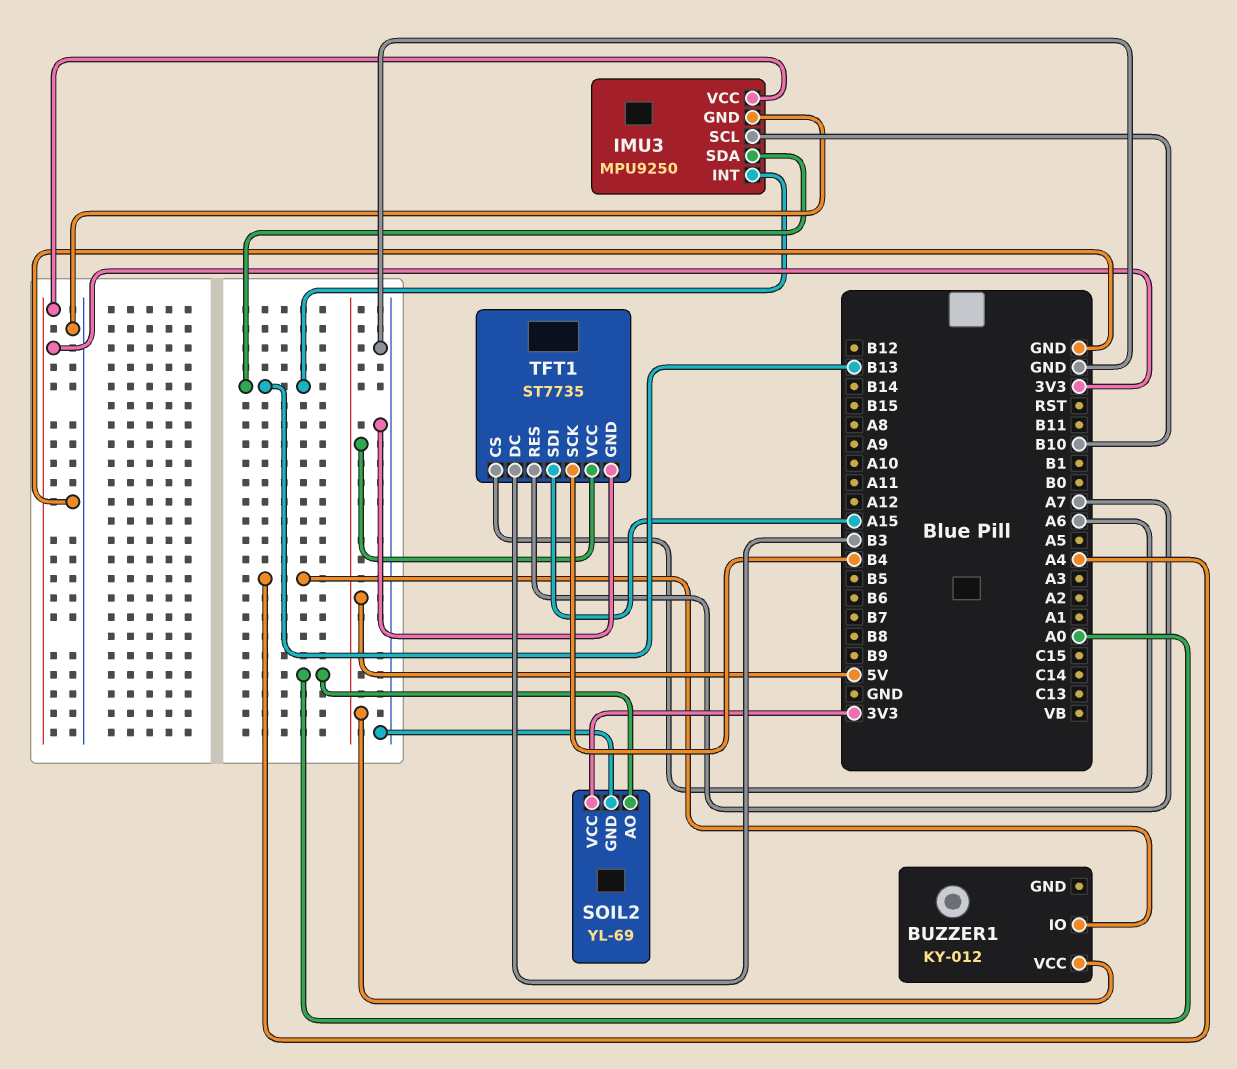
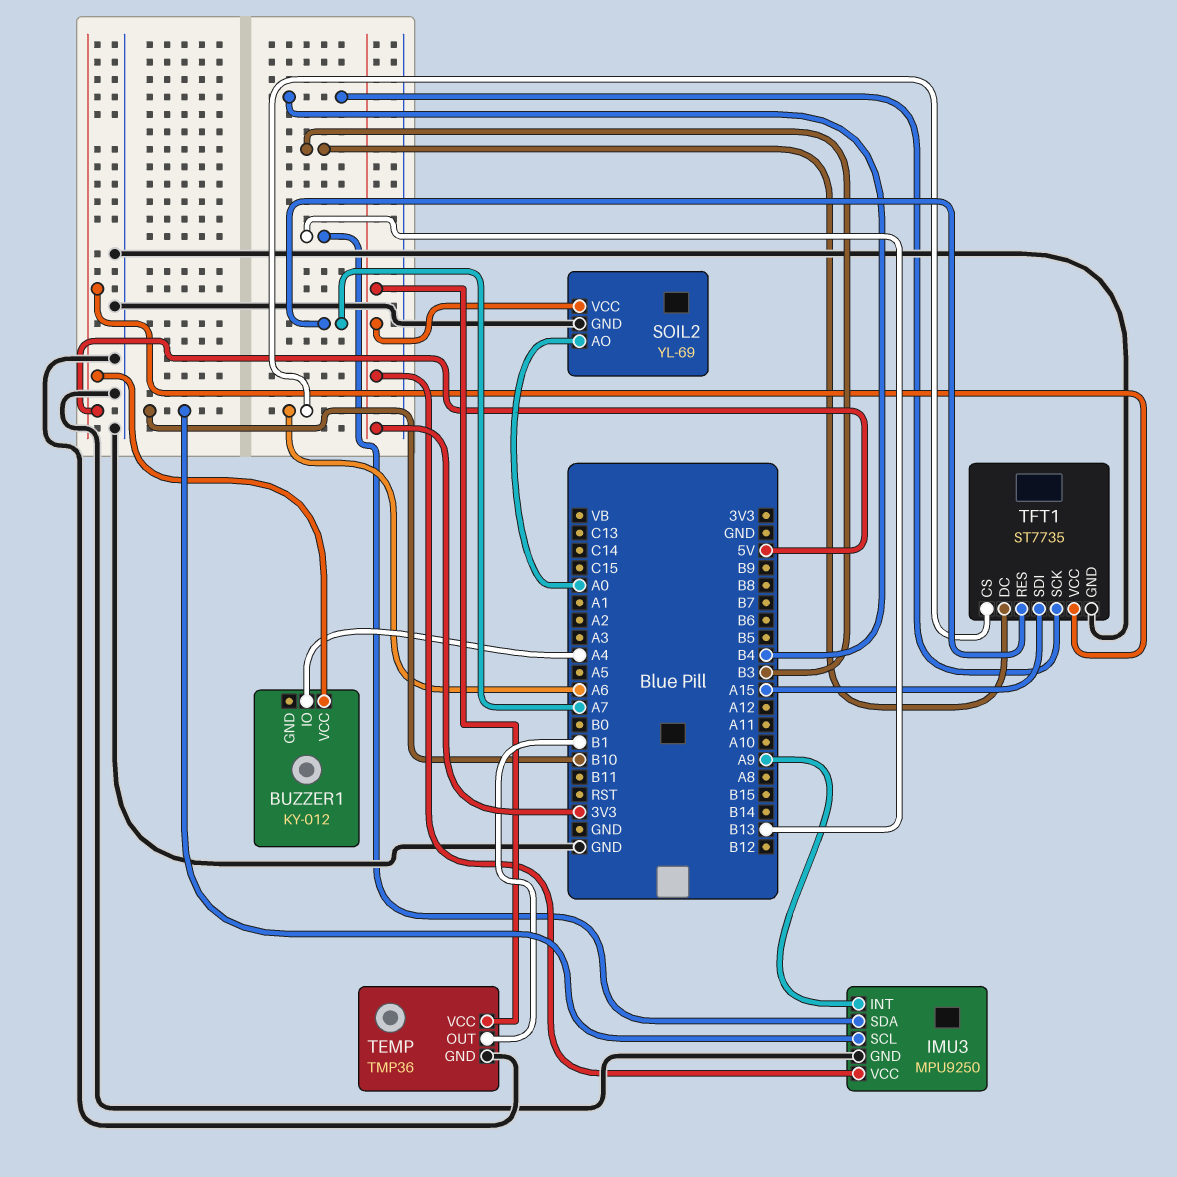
IMU3 pin INT: B13 -> A9
TEMP: none -> TMP36
TEMP pin GND: none -> GND
TEMP pin OUT: none -> B1
TEMP pin VCC: none -> 3V3

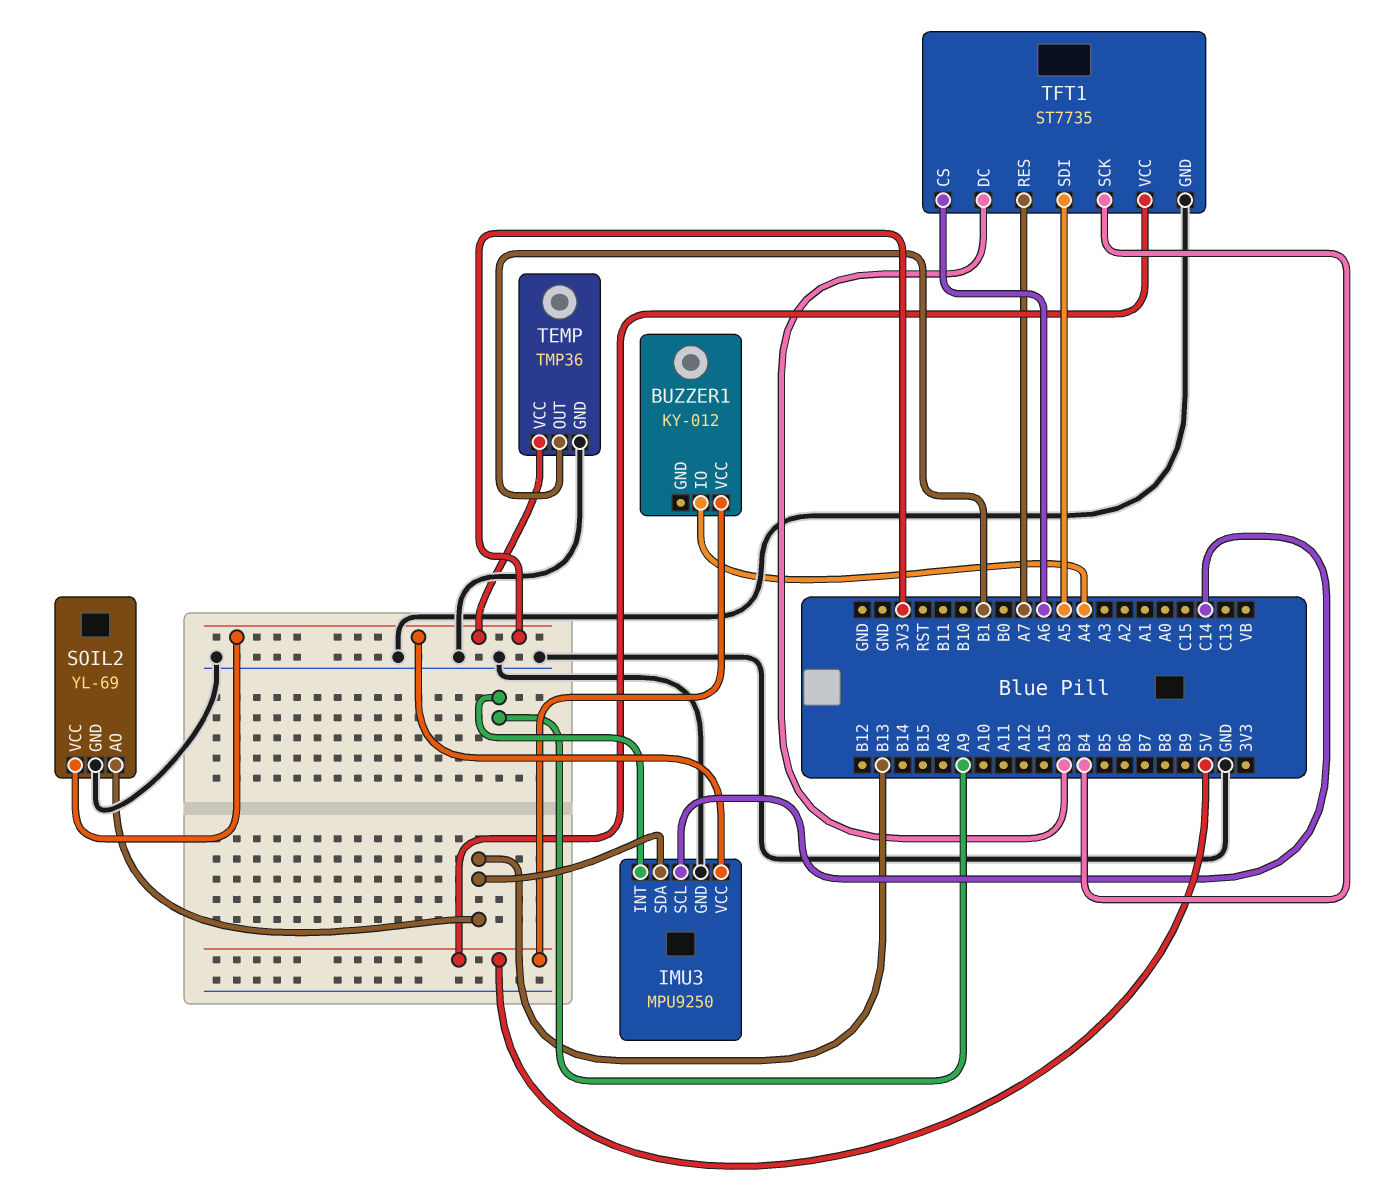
IMU3 pin SCL: B10 -> C14
SOIL2 pin AO: A0 -> B13
TFT1 pin SDI: A15 -> A5

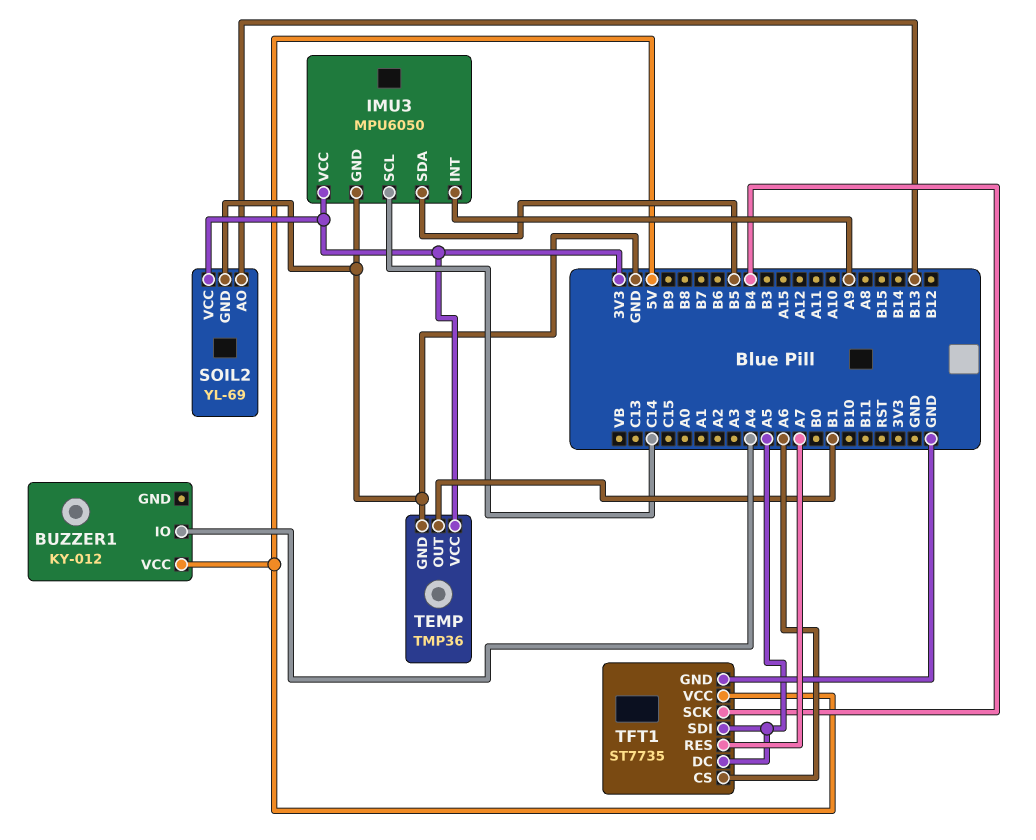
IMU3: MPU9250 -> MPU6050
IMU3 pin SDA: B13 -> B5
TFT1 pin DC: B3 -> A5

